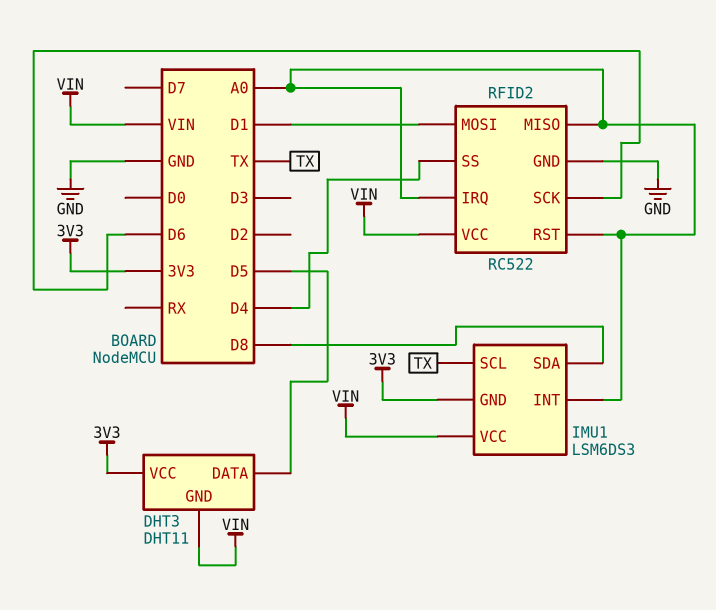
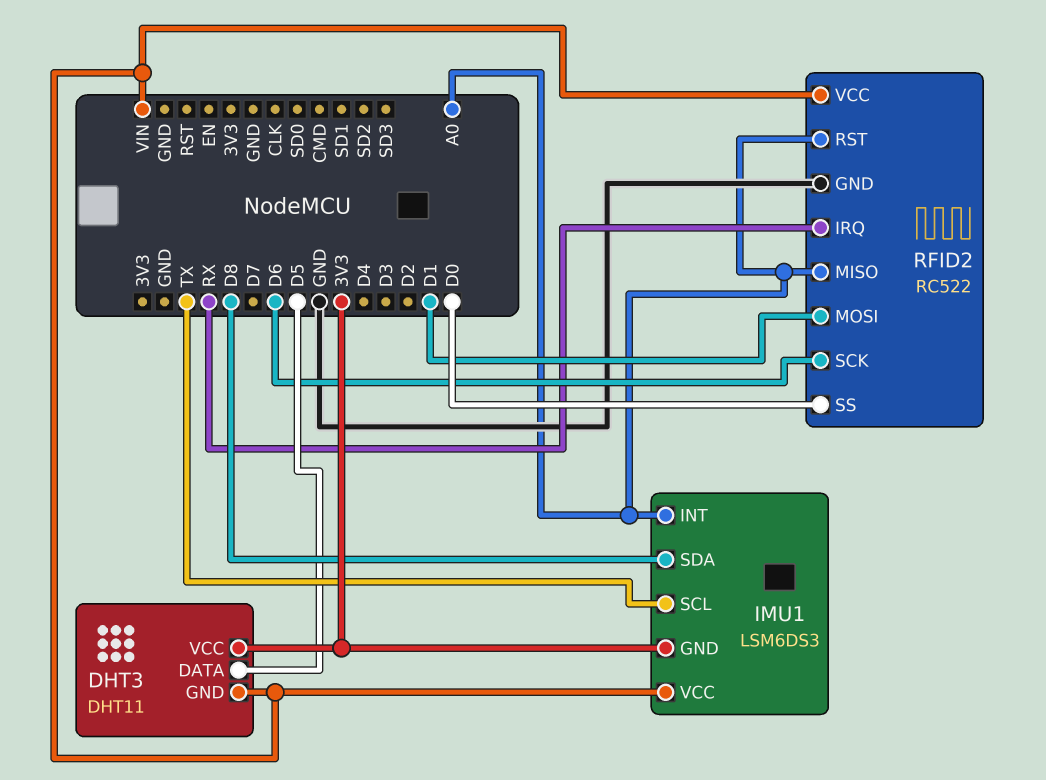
RFID2 pin IRQ: A0 -> RX
RFID2 pin SS: D4 -> D0

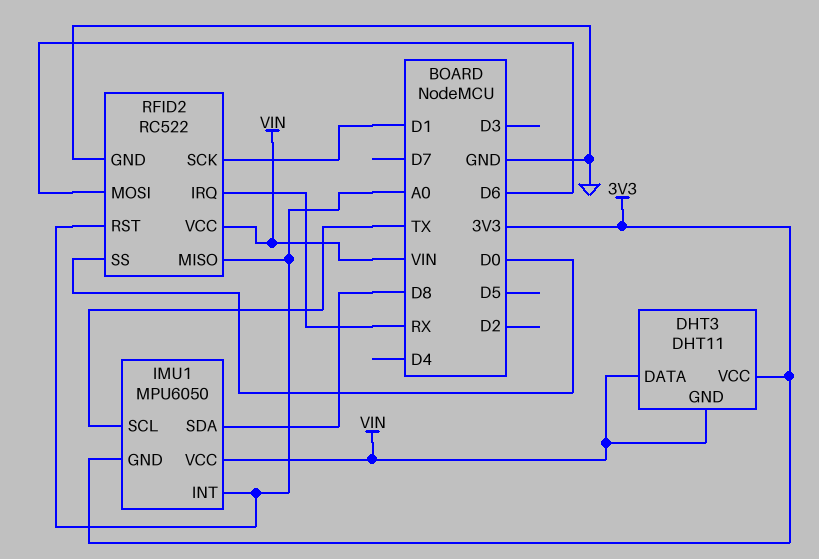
DHT3 pin DATA: D5 -> VIN
IMU1: LSM6DS3 -> MPU6050
RFID2 pin MOSI: D1 -> D6
RFID2 pin SCK: D6 -> D1

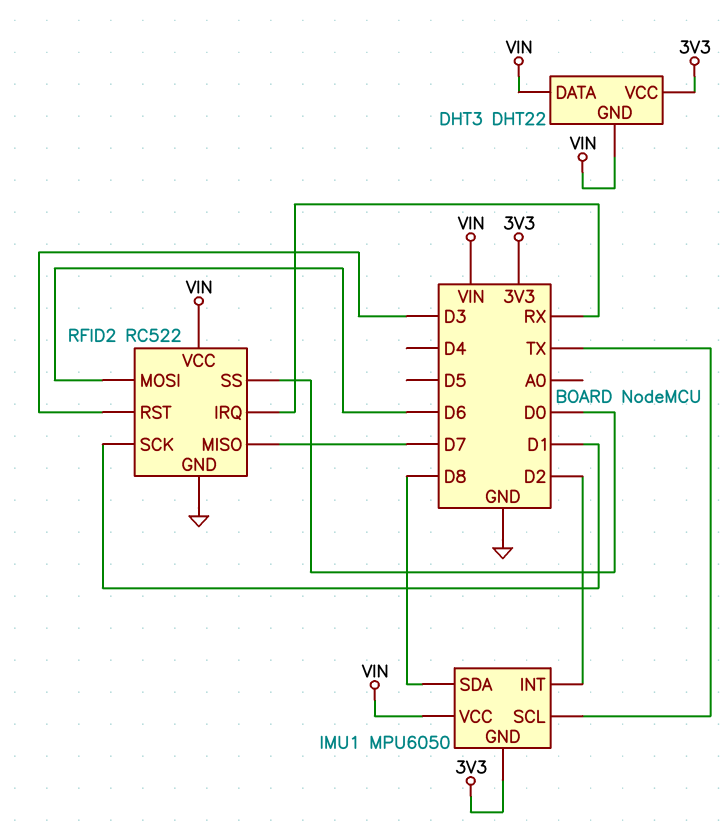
DHT3: DHT11 -> DHT22
IMU1 pin INT: A0 -> D2
RFID2 pin MISO: A0 -> D7
RFID2 pin RST: A0 -> D3

